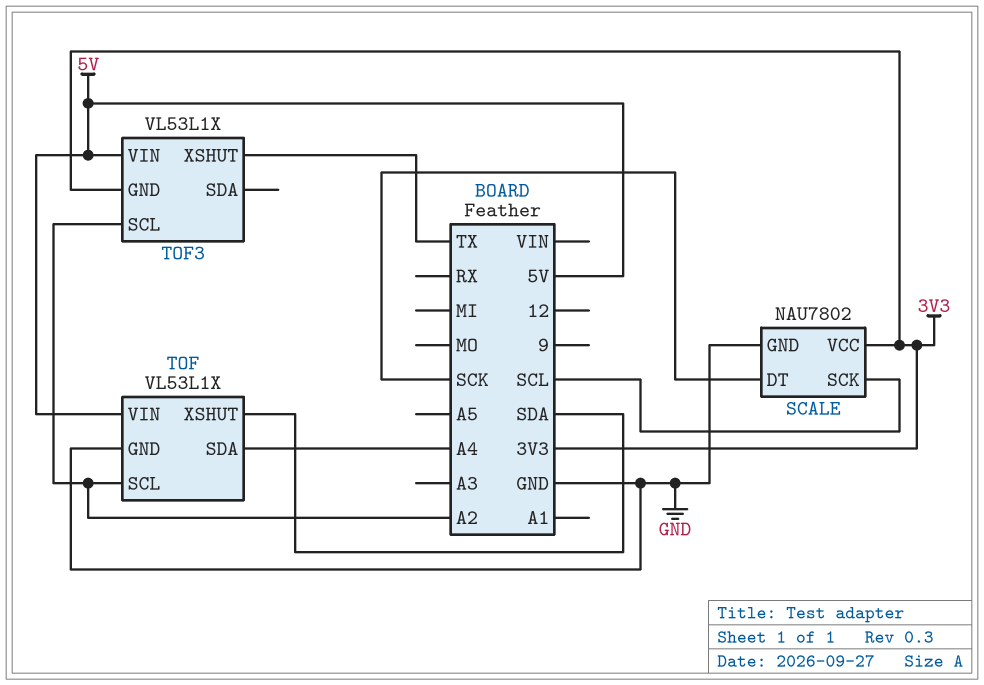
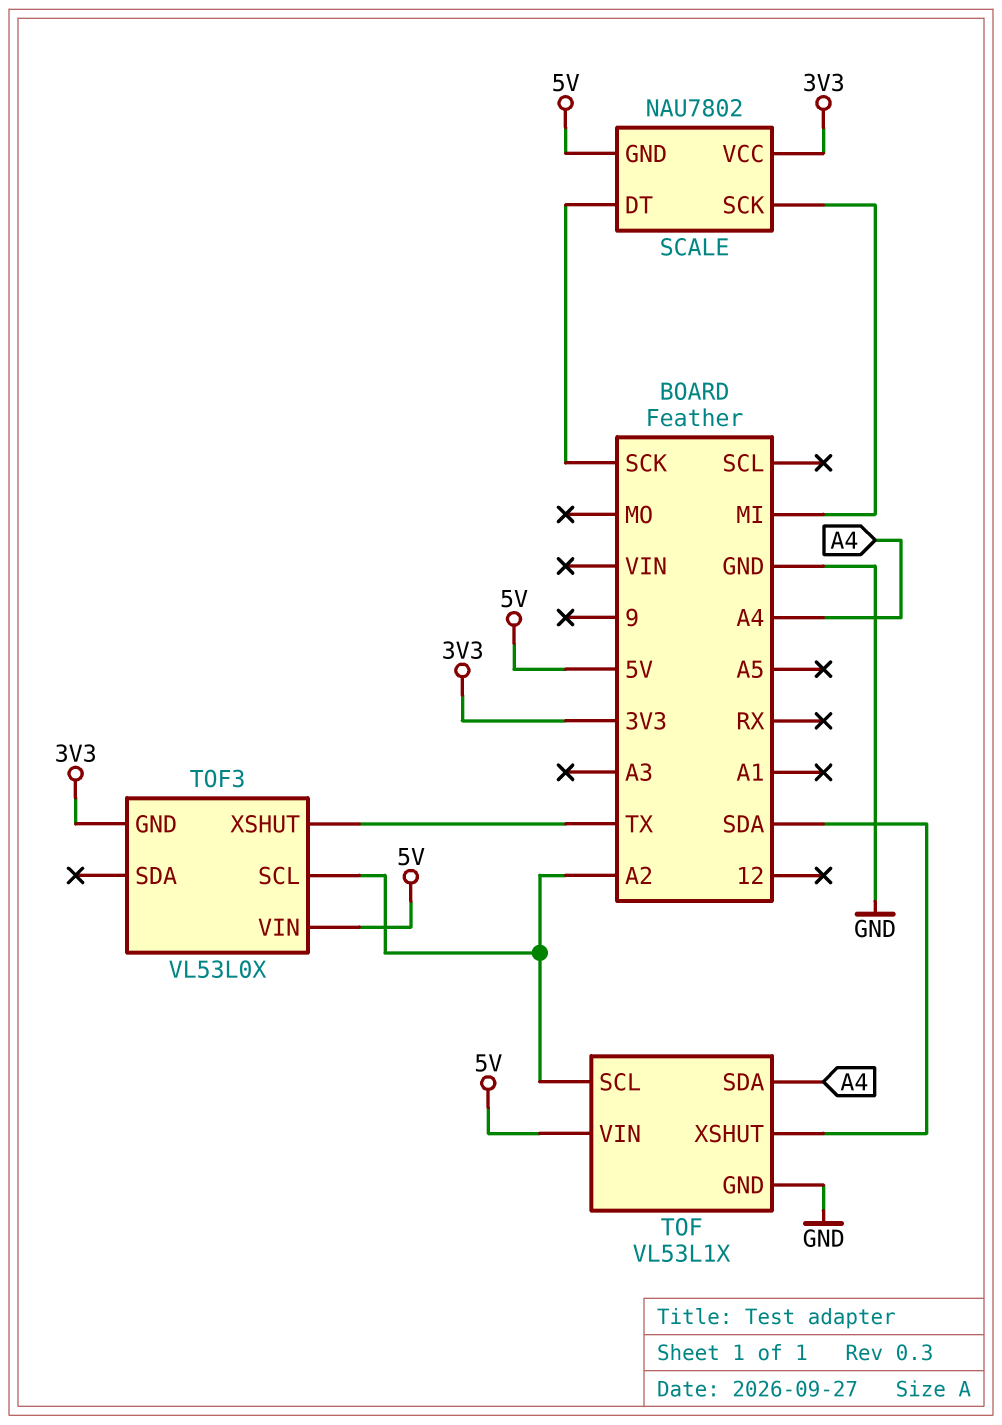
SCALE pin GND: GND -> 5V
SCALE pin SCK: SCL -> MI
TOF3: VL53L1X -> VL53L0X

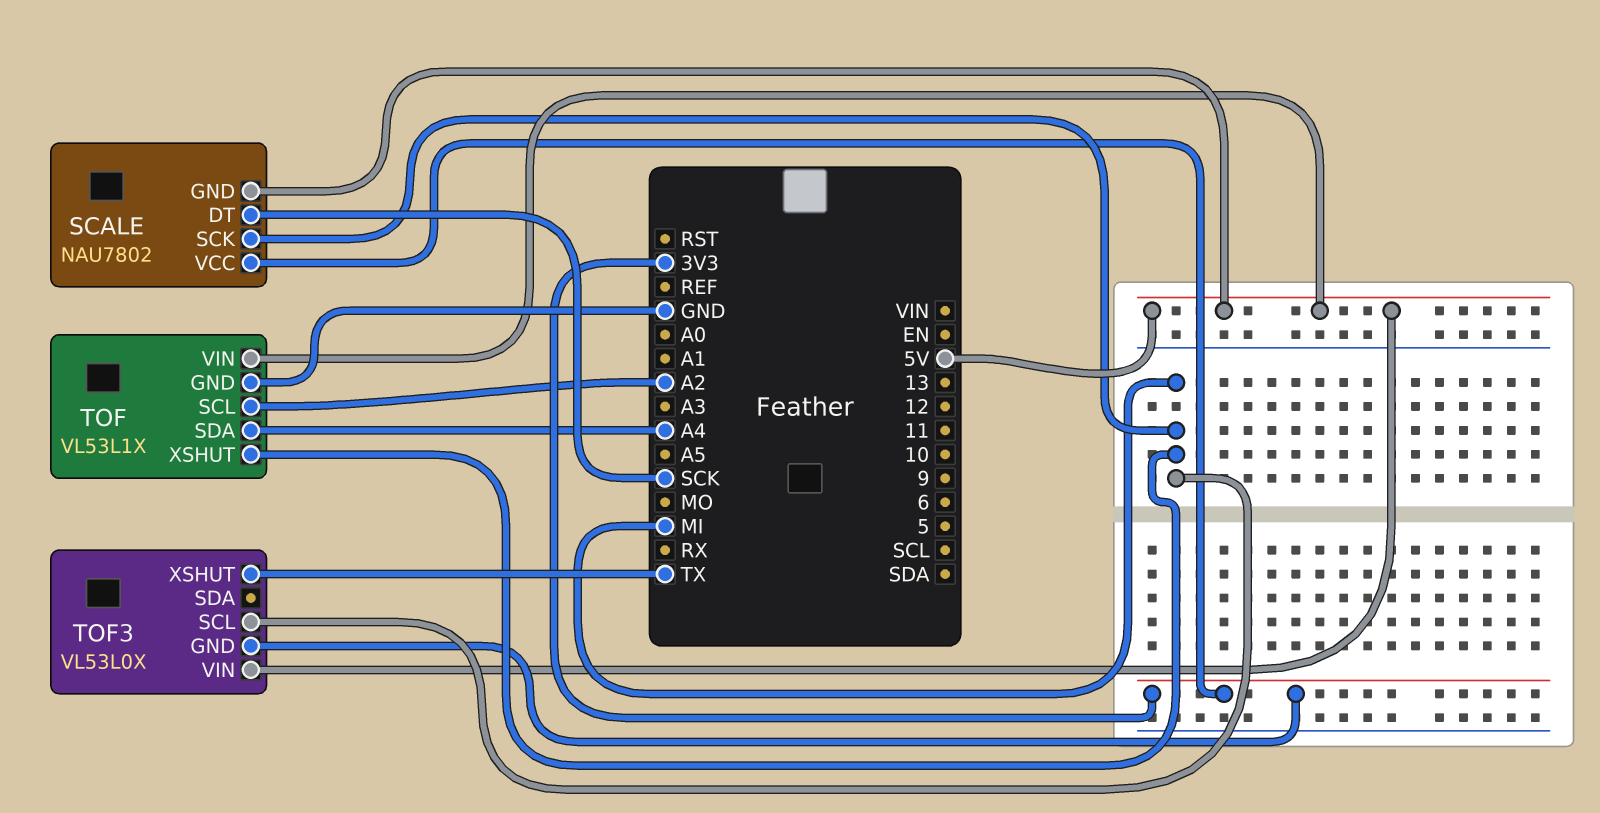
TOF pin XSHUT: SDA -> MI
TOF3 pin SCL: A2 -> MI

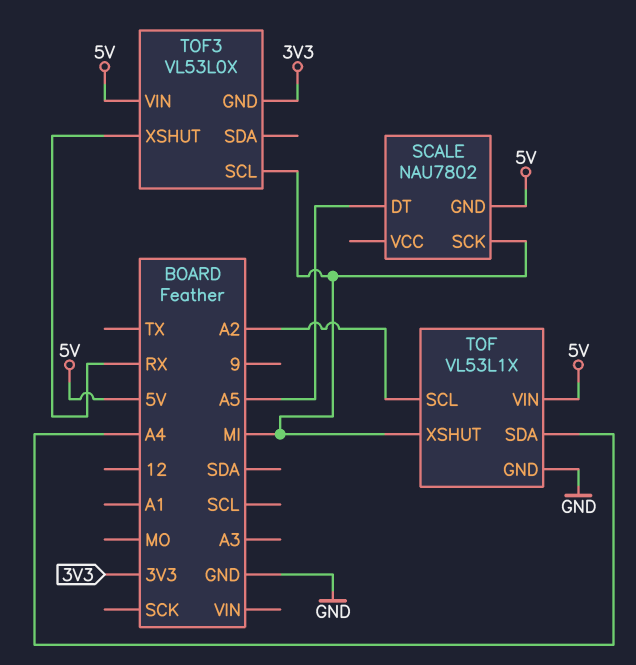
SCALE pin DT: SCK -> A5
SCALE pin VCC: 3V3 -> none
TOF3 pin XSHUT: TX -> RX

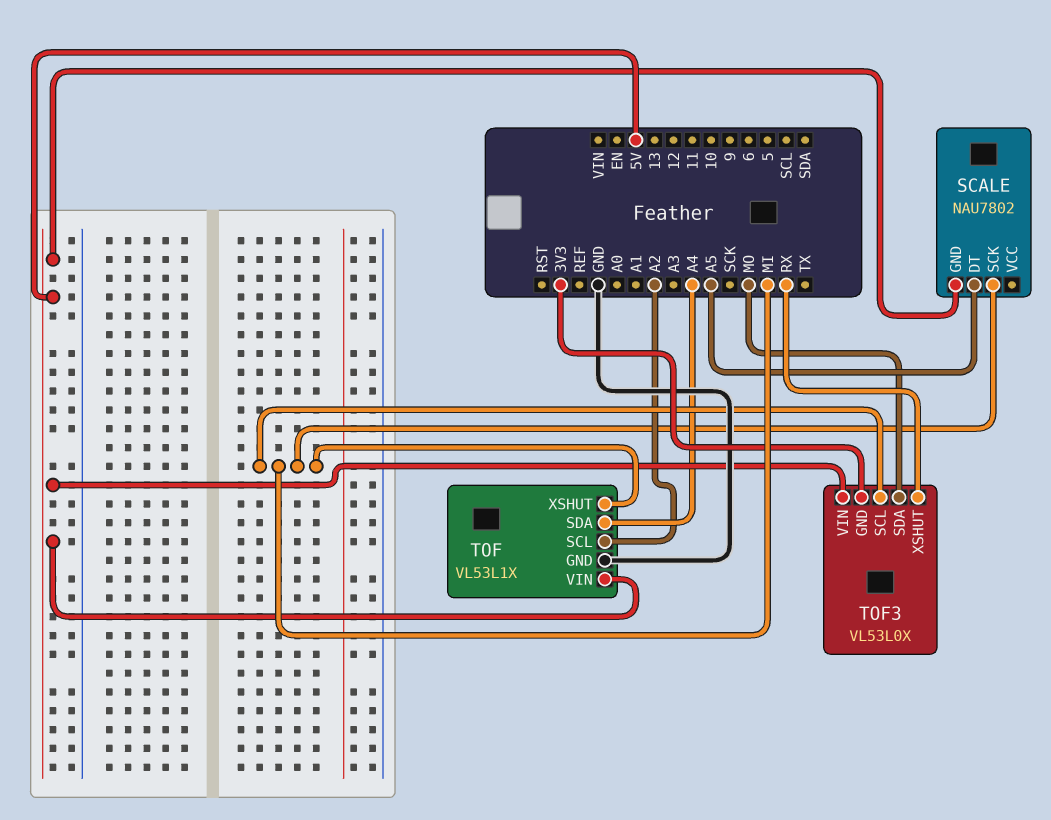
TOF3 pin SDA: none -> MO

